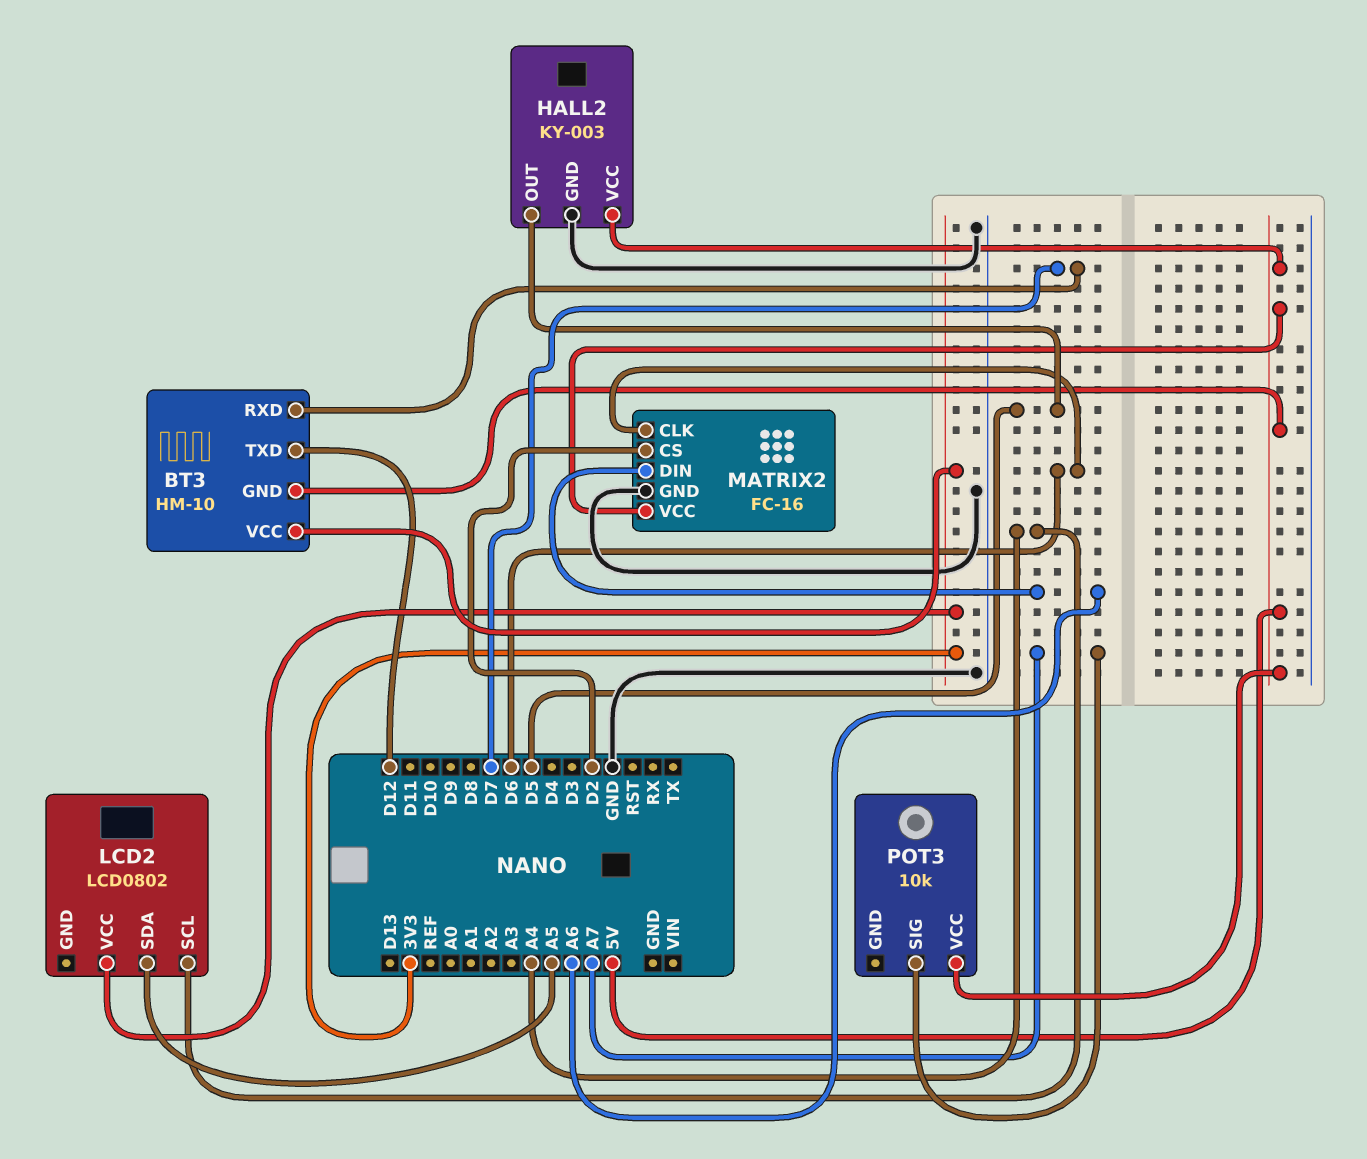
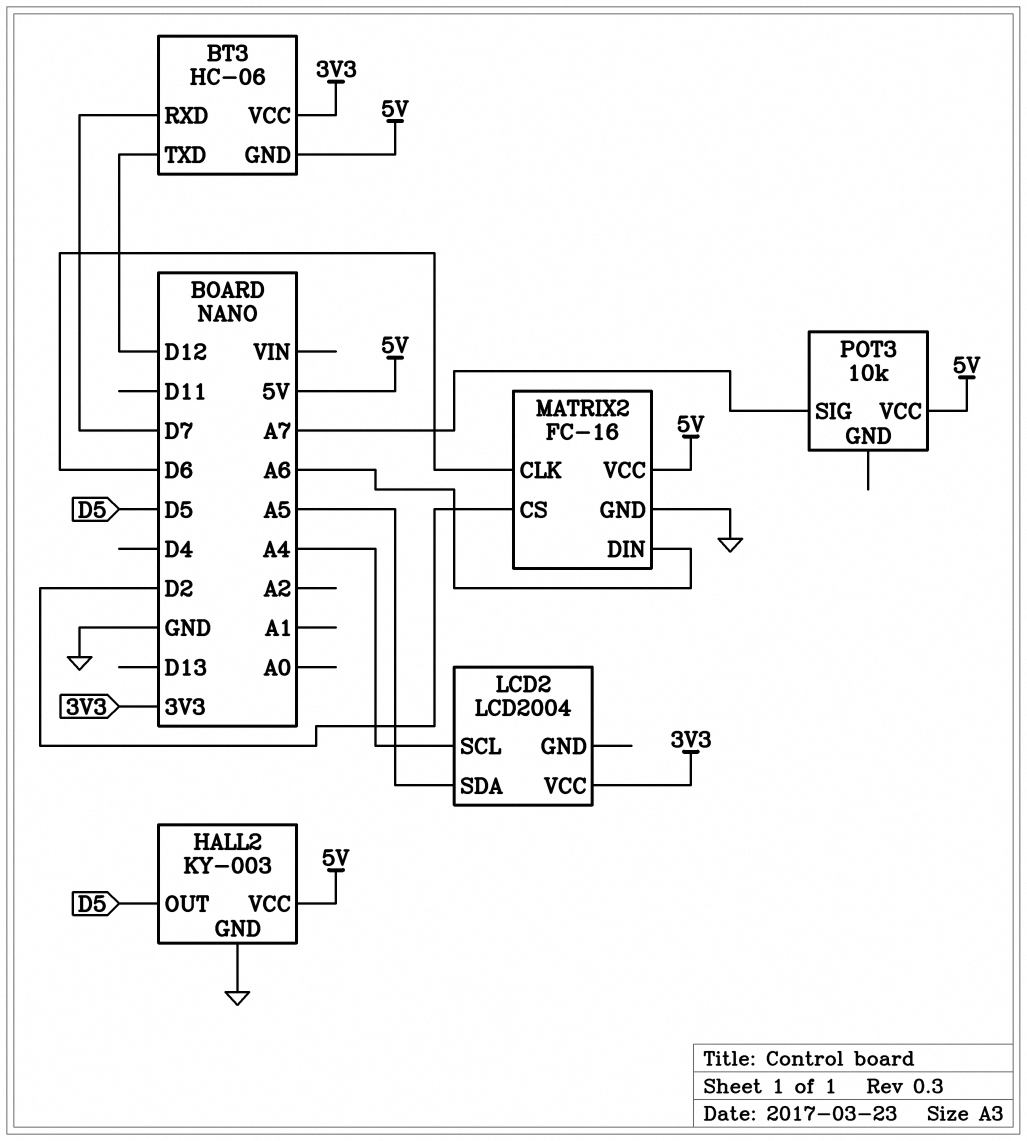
BT3: HM-10 -> HC-06
LCD2: LCD0802 -> LCD2004

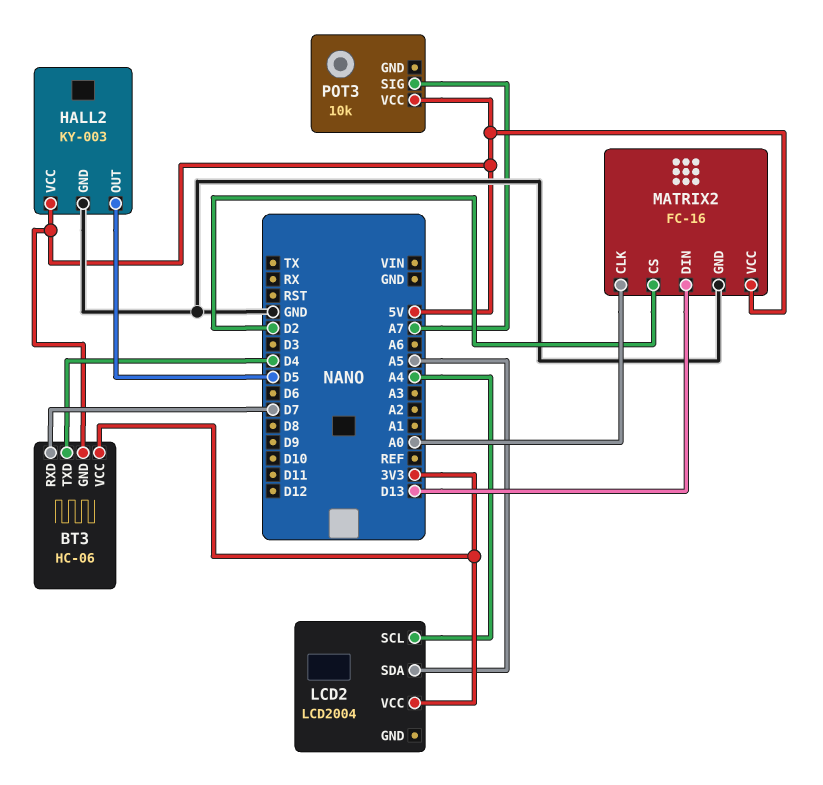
BT3 pin TXD: D12 -> D4
MATRIX2 pin CLK: D6 -> A0
MATRIX2 pin DIN: A6 -> D13

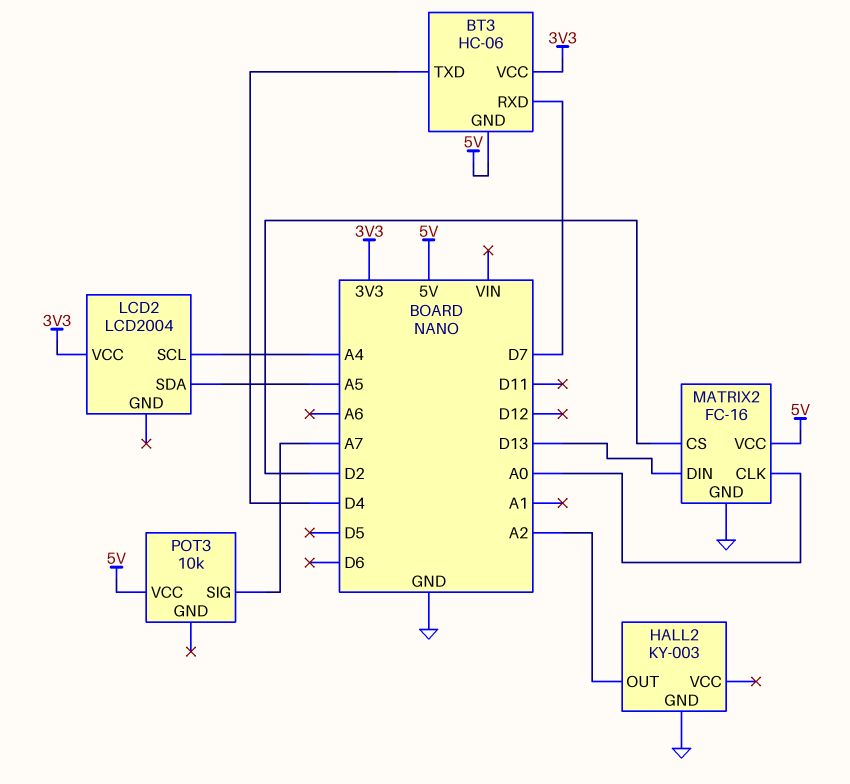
HALL2 pin OUT: D5 -> A2
HALL2 pin VCC: 5V -> none

